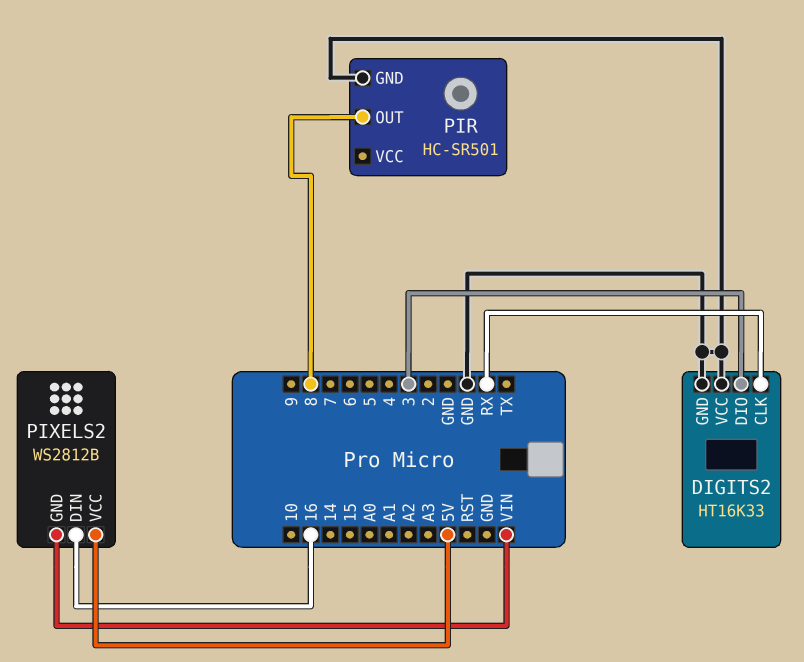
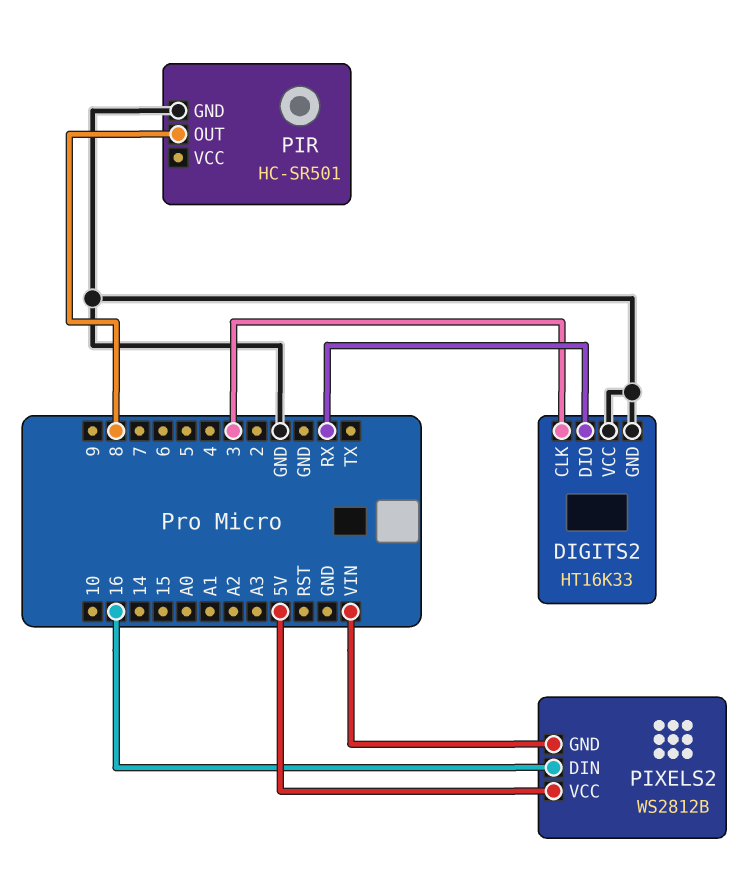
DIGITS2 pin CLK: RX -> 3
DIGITS2 pin DIO: 3 -> RX

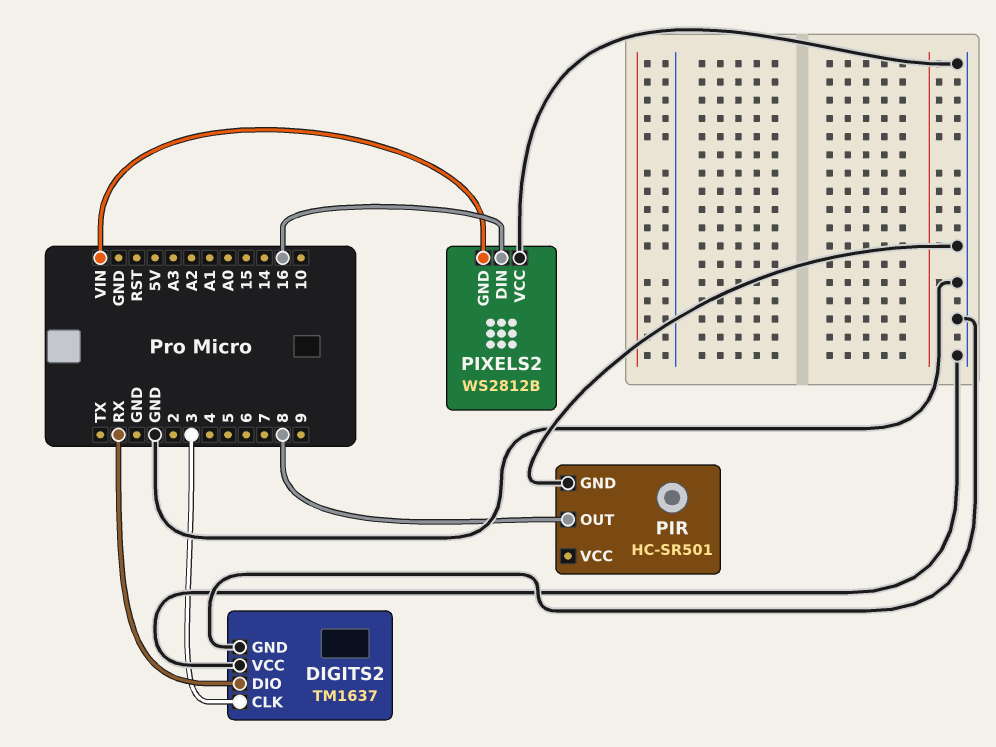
DIGITS2: HT16K33 -> TM1637
PIXELS2 pin VCC: 5V -> GND

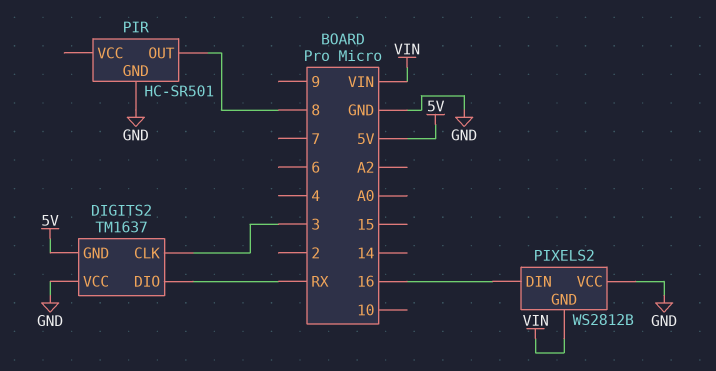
DIGITS2 pin GND: GND -> 5V

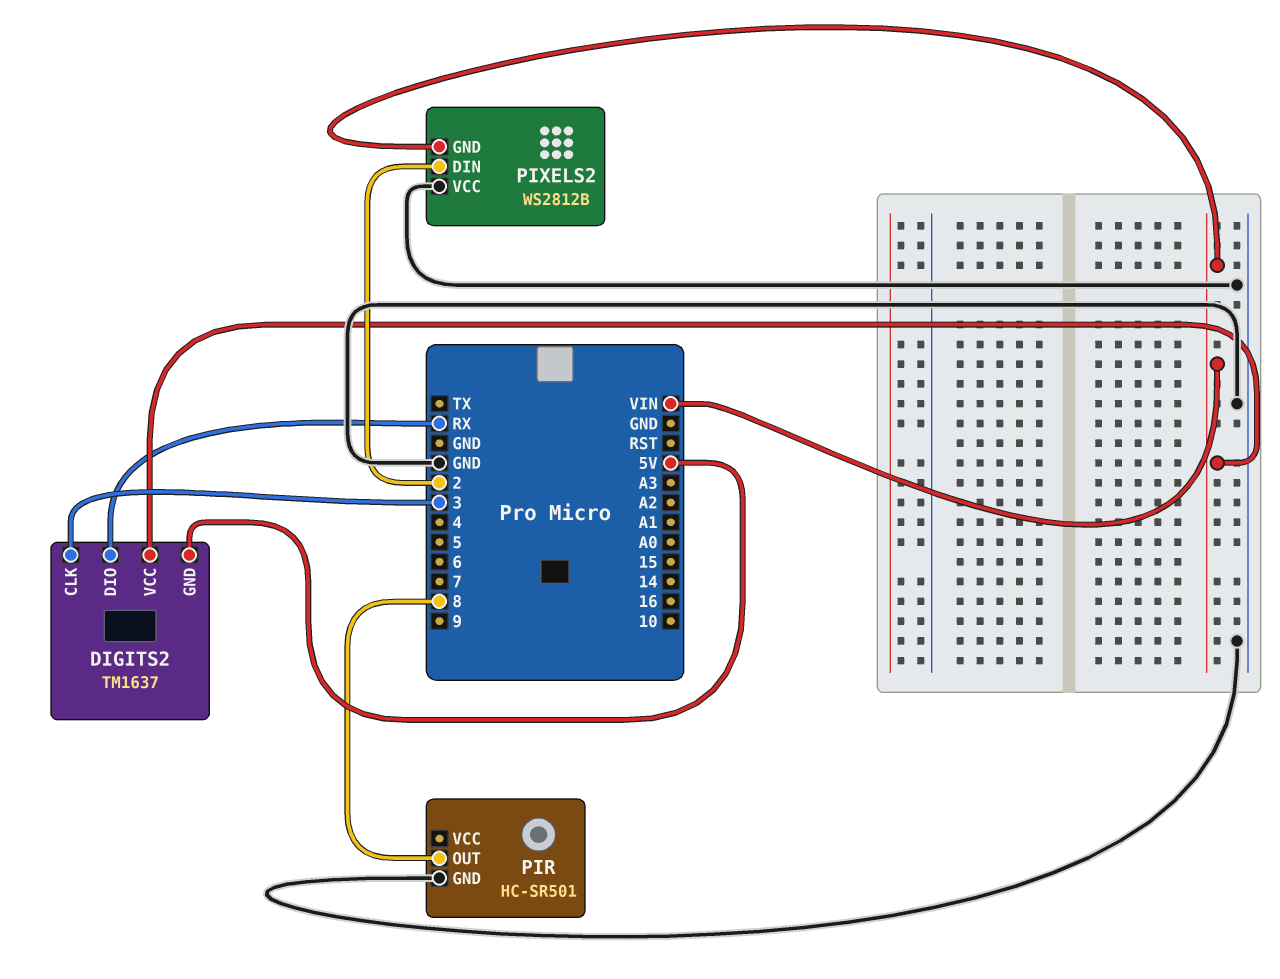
DIGITS2 pin VCC: GND -> VIN
PIXELS2 pin DIN: 16 -> 2

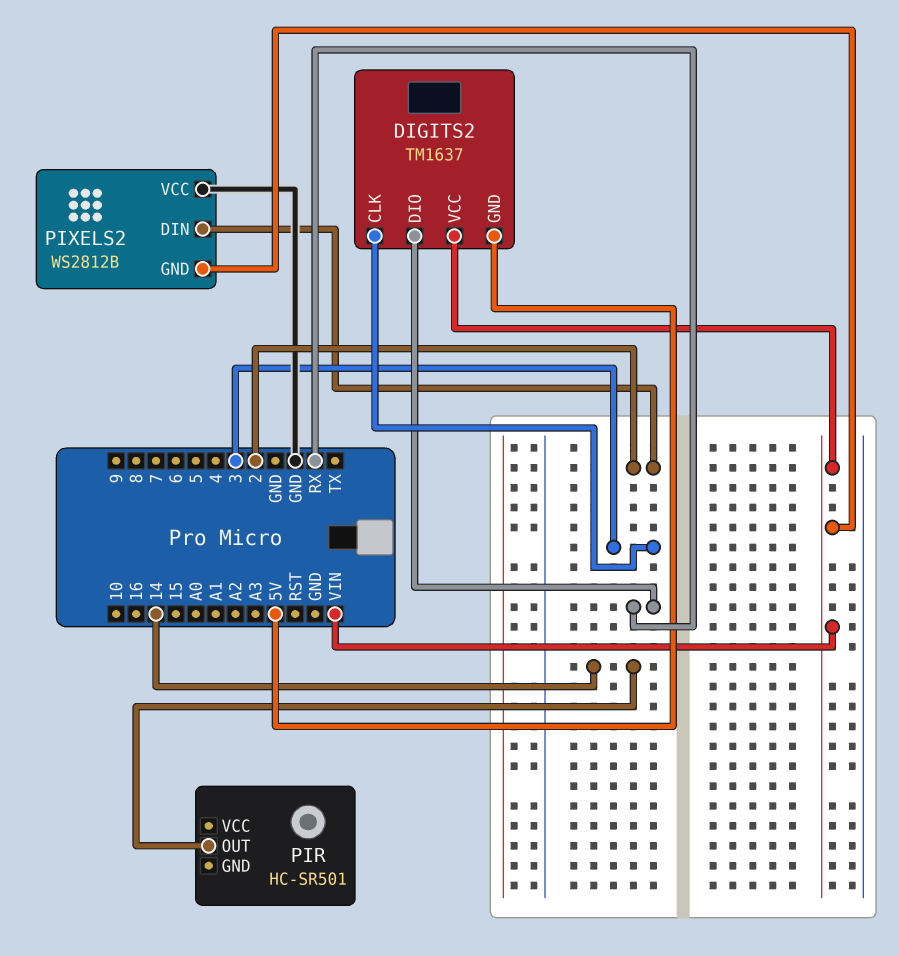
PIR pin GND: GND -> none
PIR pin OUT: 8 -> 14

